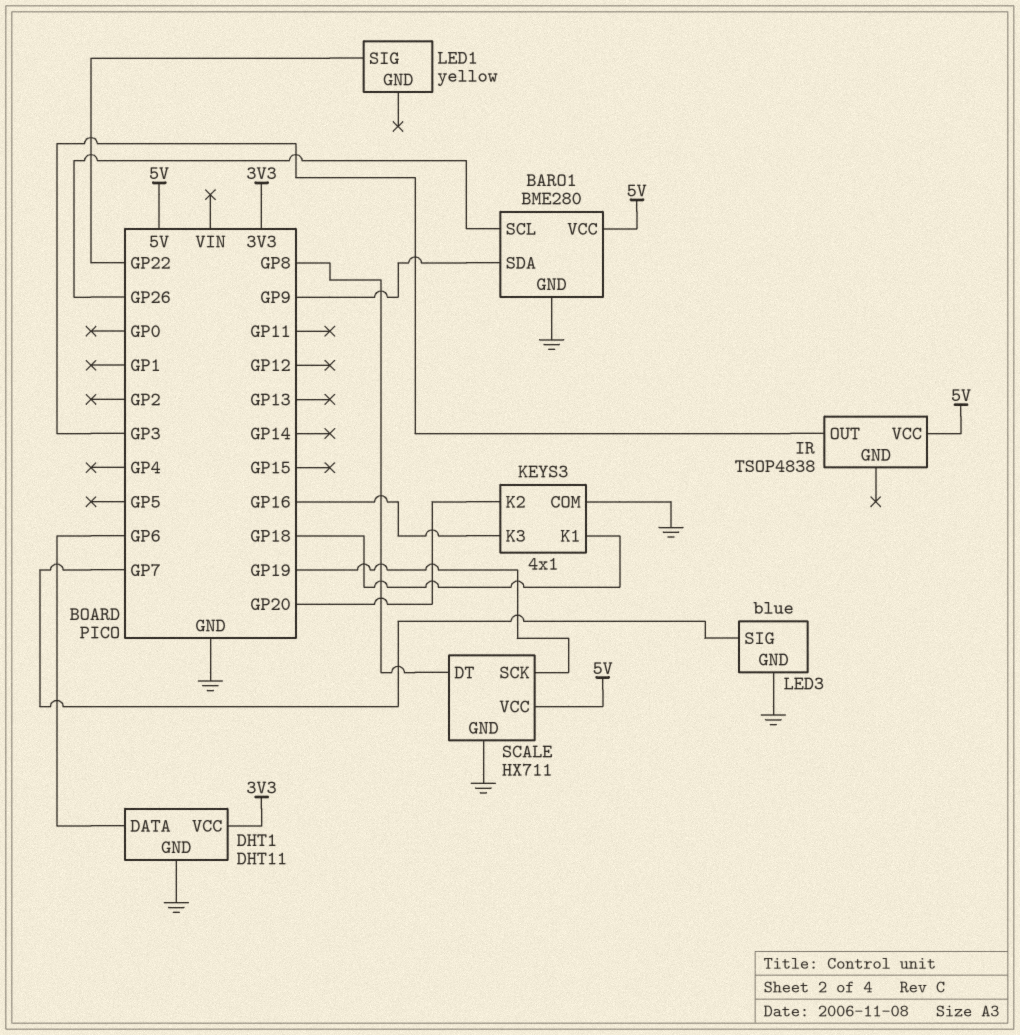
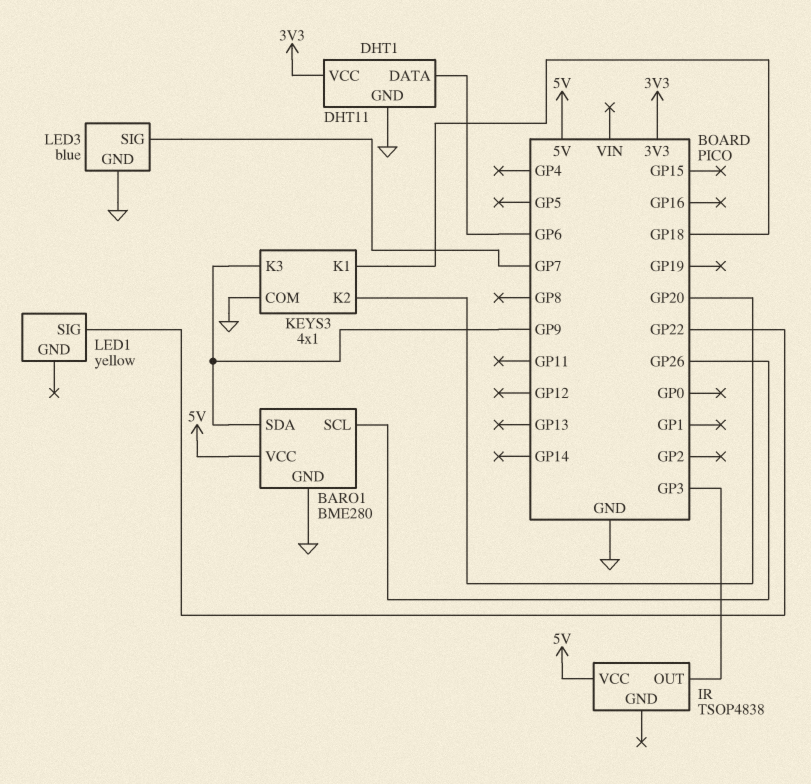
KEYS3 pin K3: GP16 -> GP9
SCALE: HX711 -> none
SCALE pin DT: GP8 -> none
SCALE pin GND: GND -> none
SCALE pin SCK: GP19 -> none
SCALE pin VCC: 5V -> none

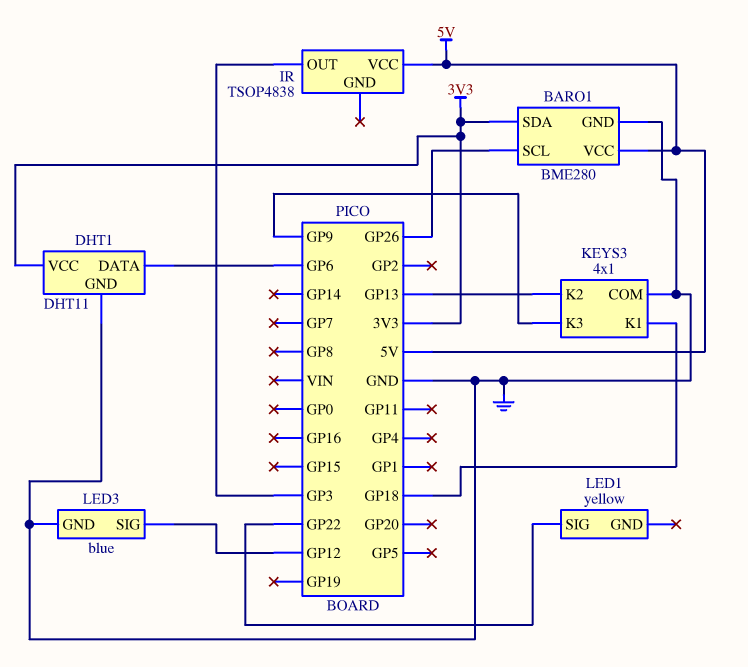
BARO1 pin SDA: GP9 -> 3V3
KEYS3 pin K2: GP20 -> GP13
LED3 pin SIG: GP7 -> GP12

